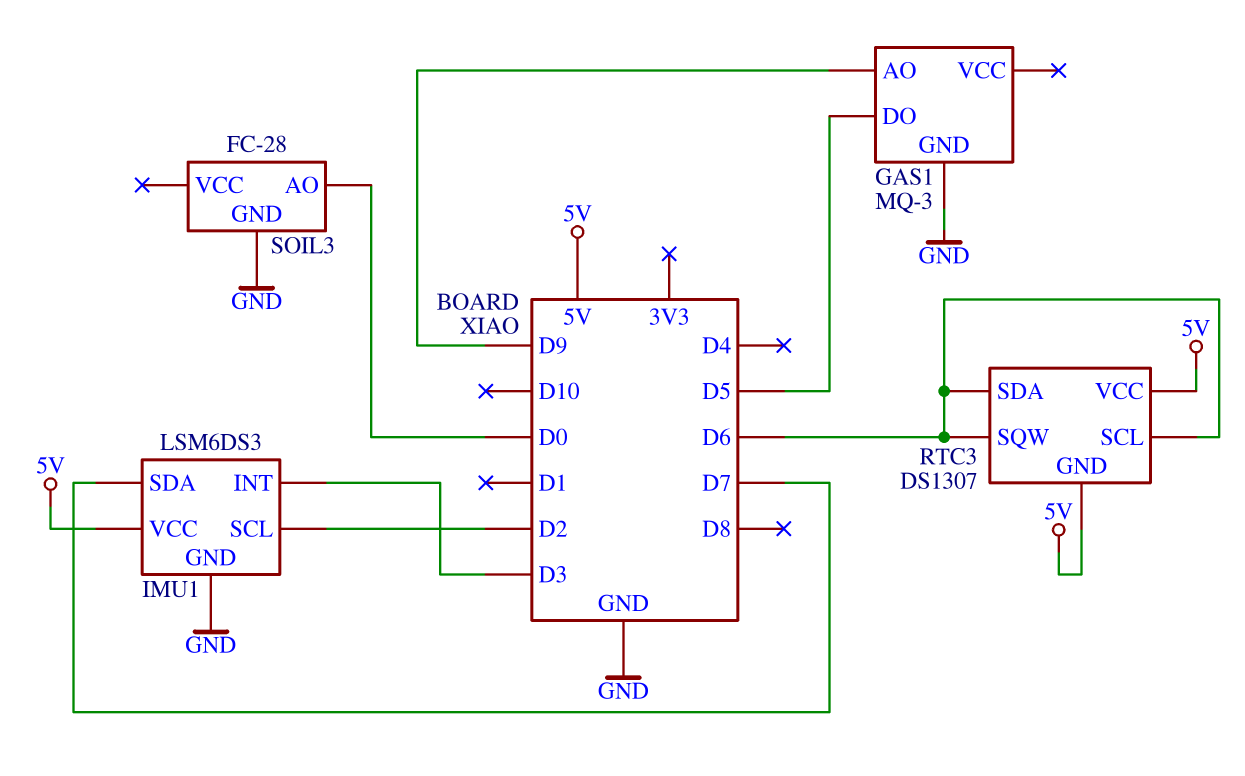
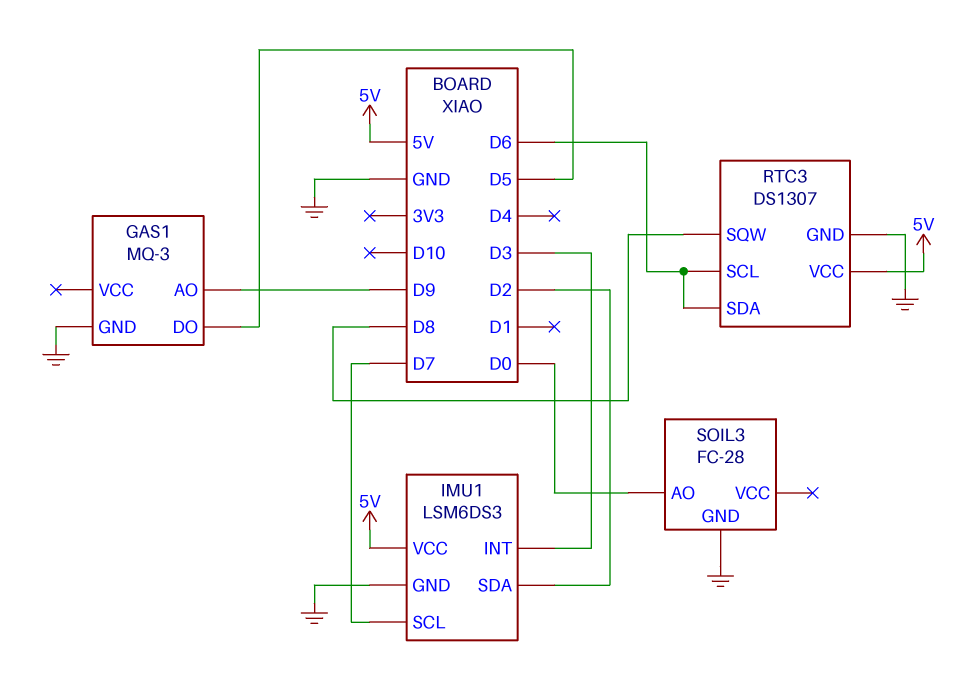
IMU1 pin SCL: D2 -> D7
IMU1 pin SDA: D7 -> D2
RTC3 pin GND: 5V -> GND
RTC3 pin SQW: D6 -> D8

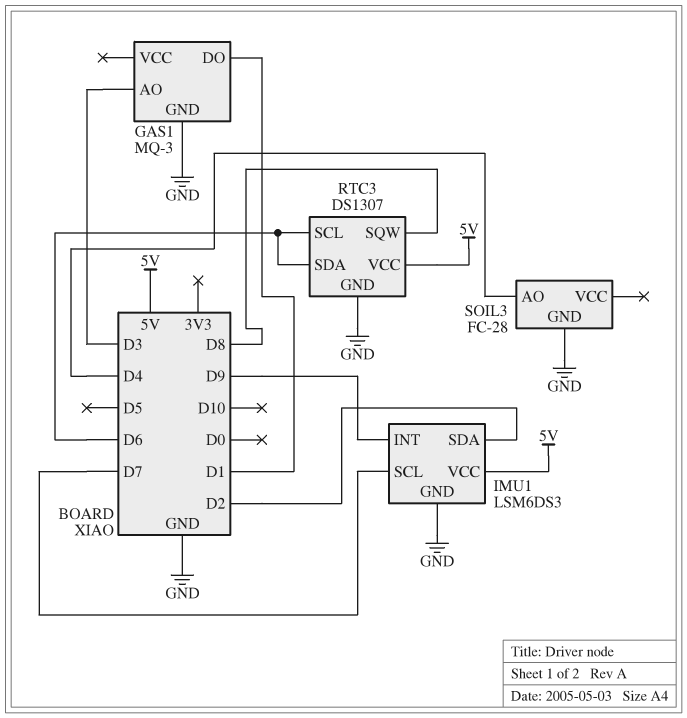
GAS1 pin AO: D9 -> D3
GAS1 pin DO: D5 -> D1
IMU1 pin INT: D3 -> D9
SOIL3 pin AO: D0 -> D4

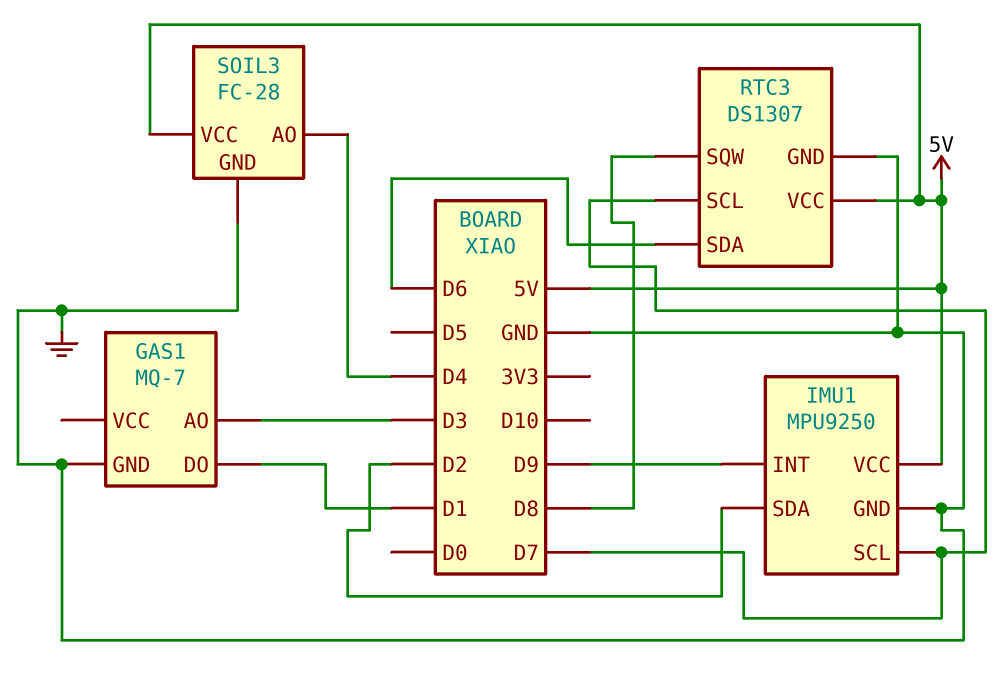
GAS1: MQ-3 -> MQ-7
IMU1: LSM6DS3 -> MPU9250
RTC3 pin SCL: D6 -> D7
SOIL3 pin VCC: none -> 5V

